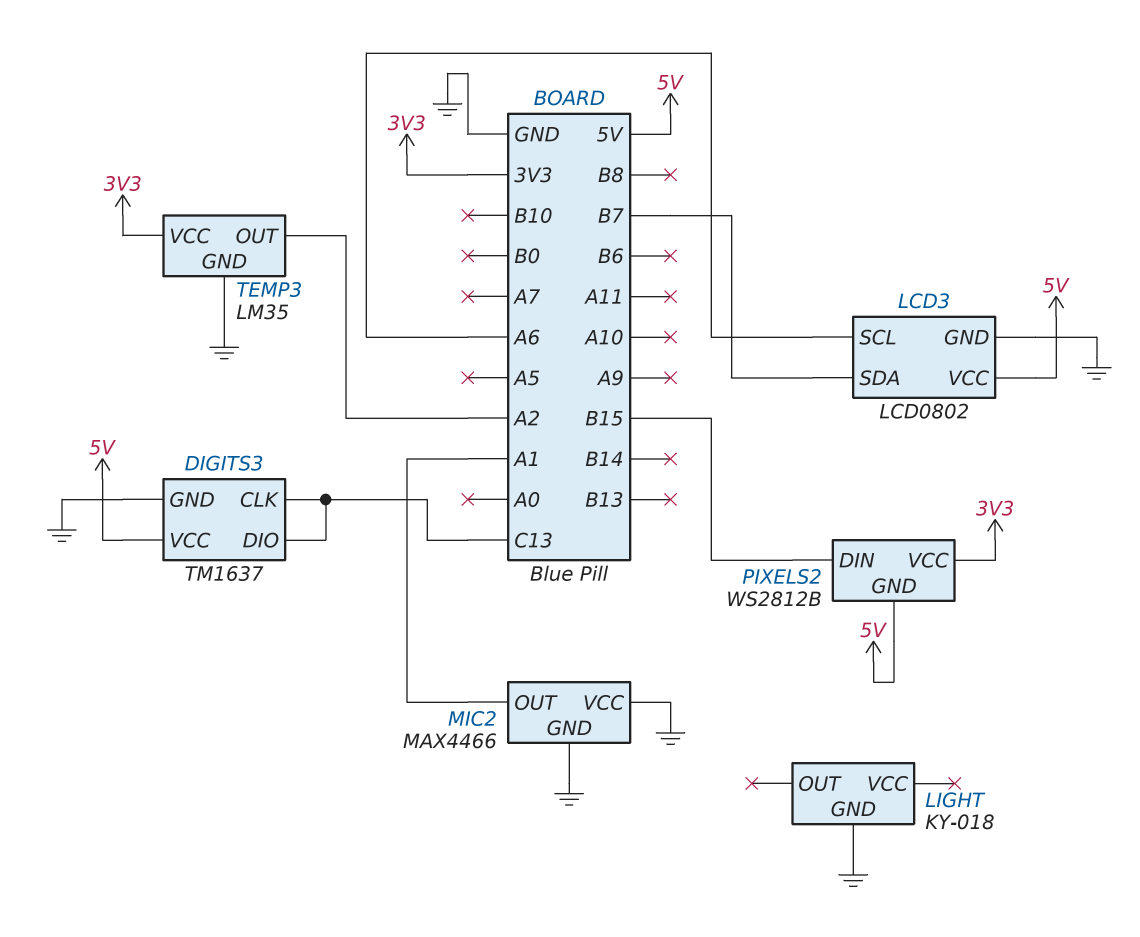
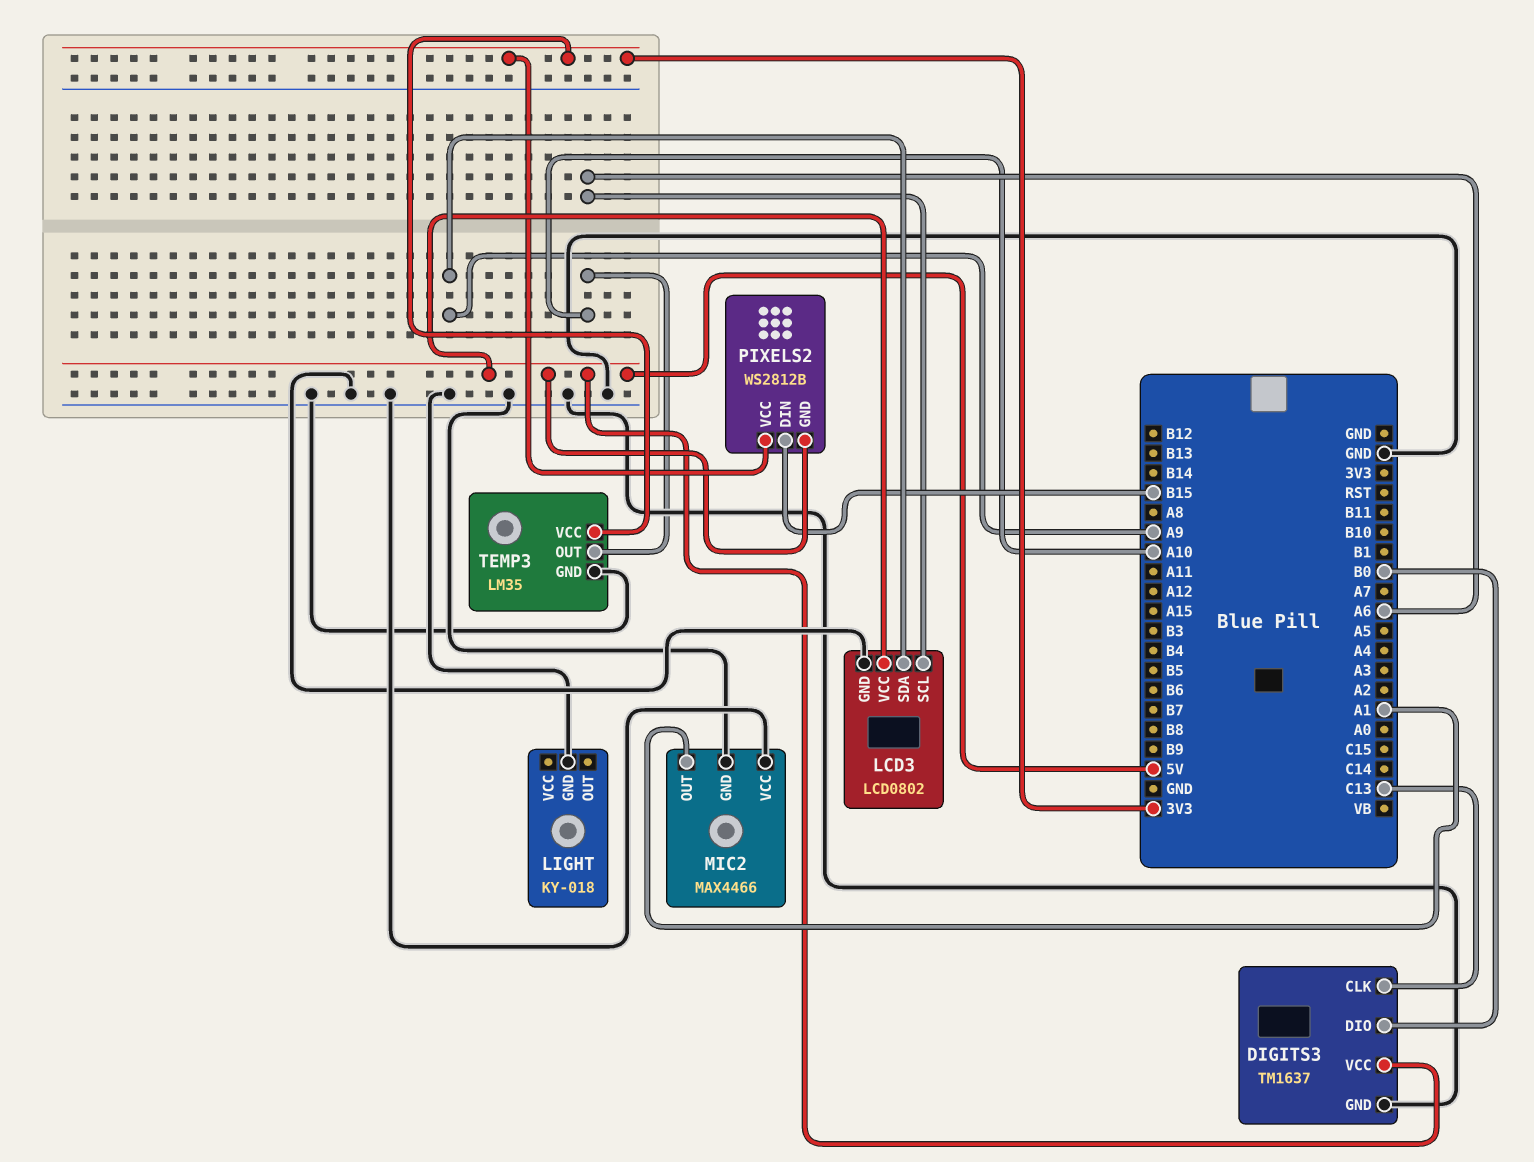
DIGITS3 pin DIO: C13 -> B0
LCD3 pin SDA: B7 -> A9
TEMP3 pin OUT: A2 -> A10

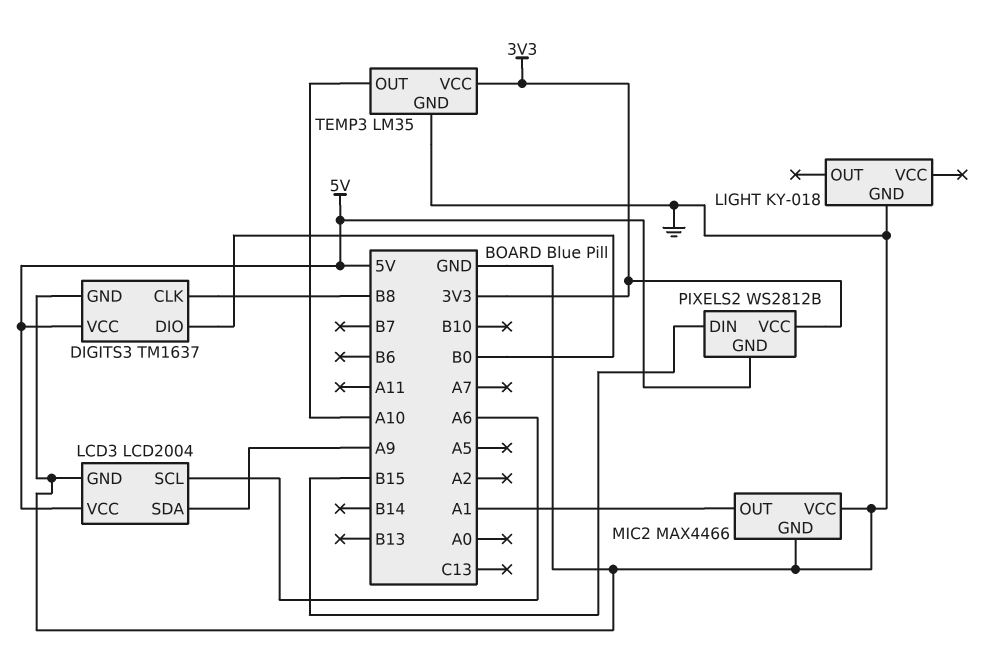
DIGITS3 pin CLK: C13 -> B8
LCD3: LCD0802 -> LCD2004

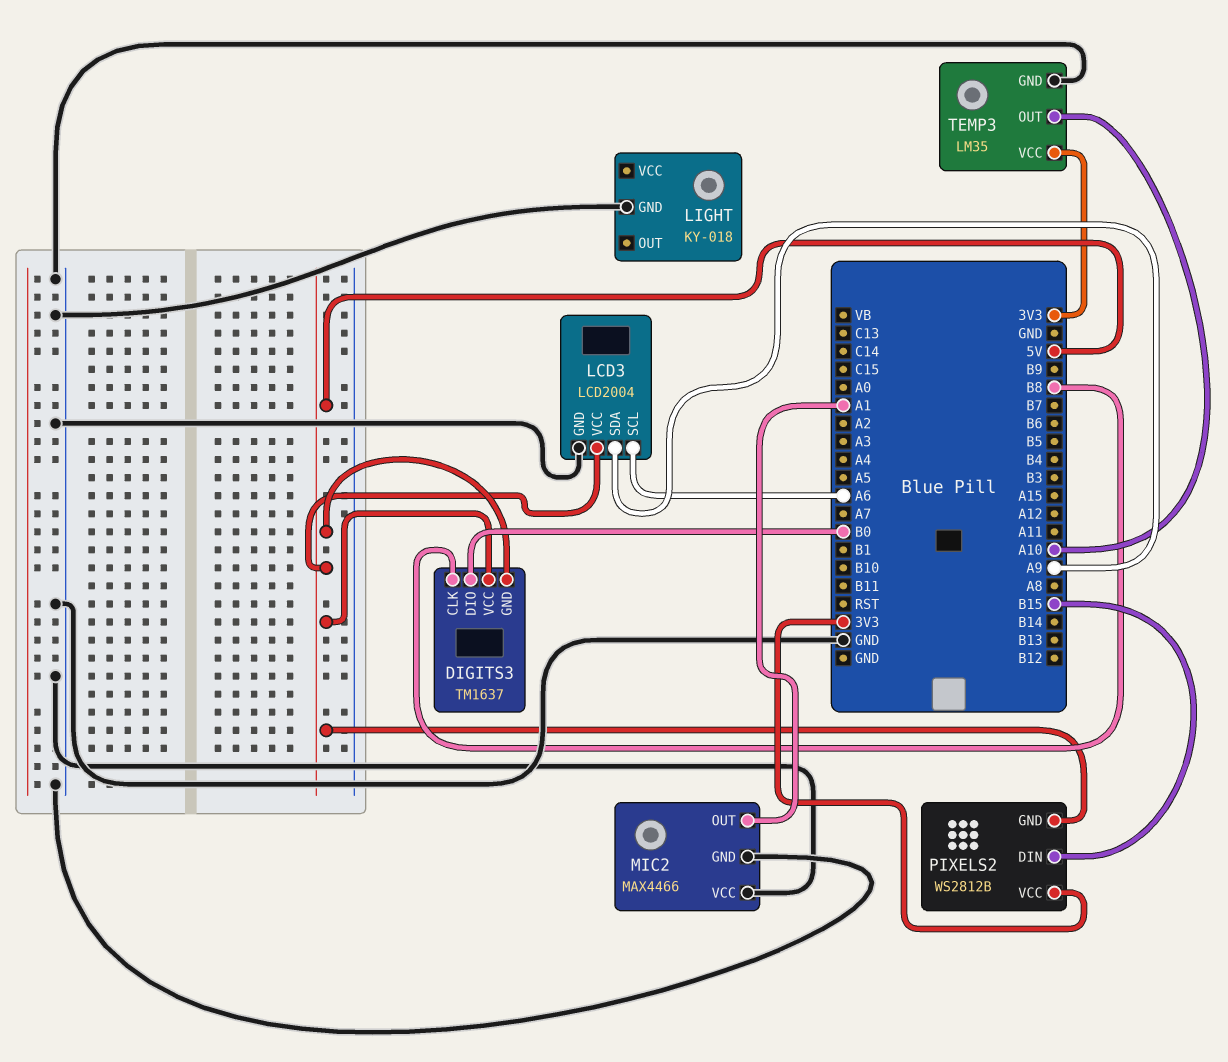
DIGITS3 pin GND: GND -> 5V

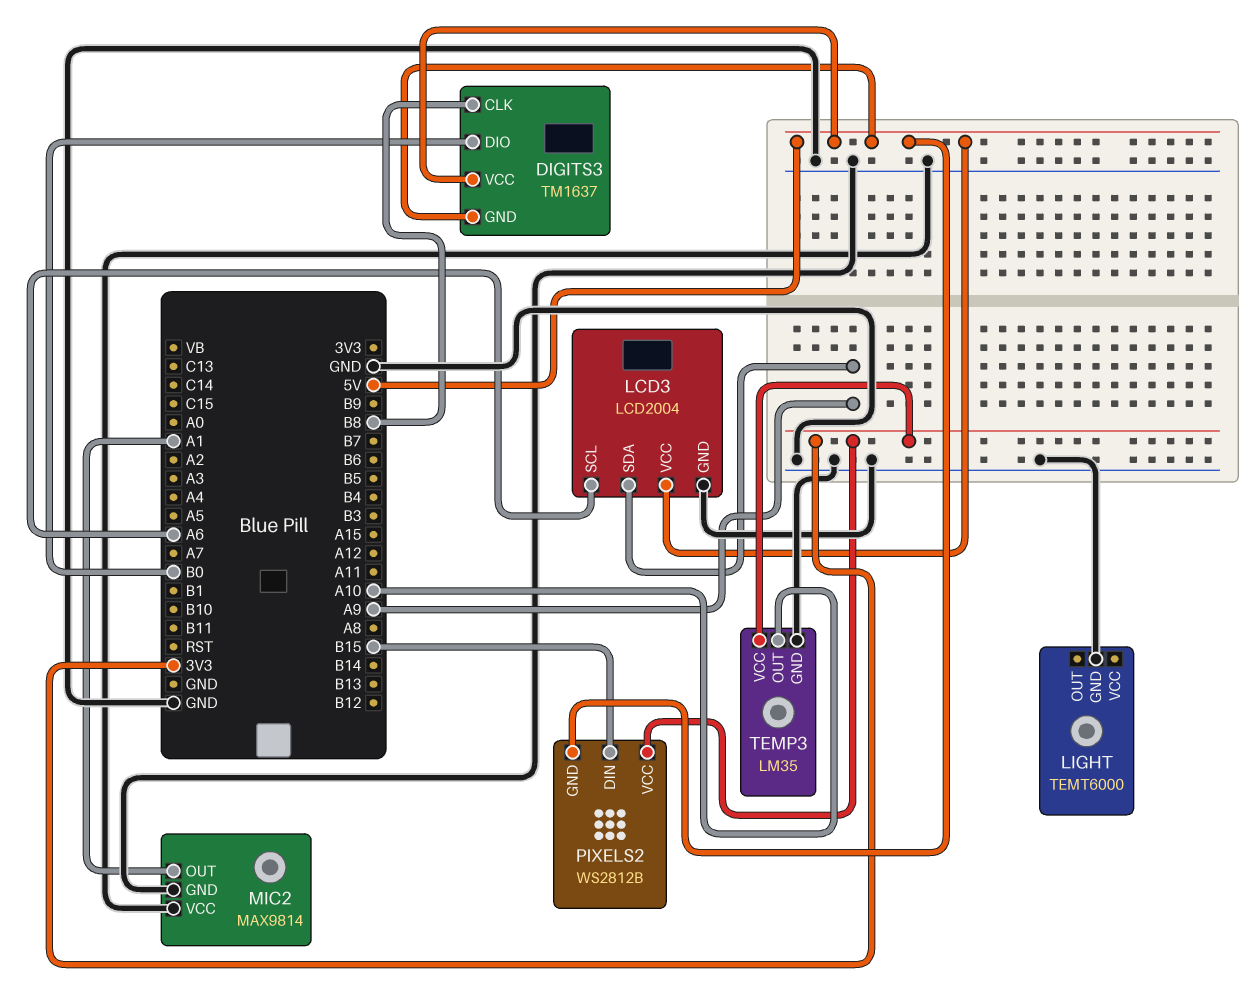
LIGHT: KY-018 -> TEMT6000
MIC2: MAX4466 -> MAX9814

